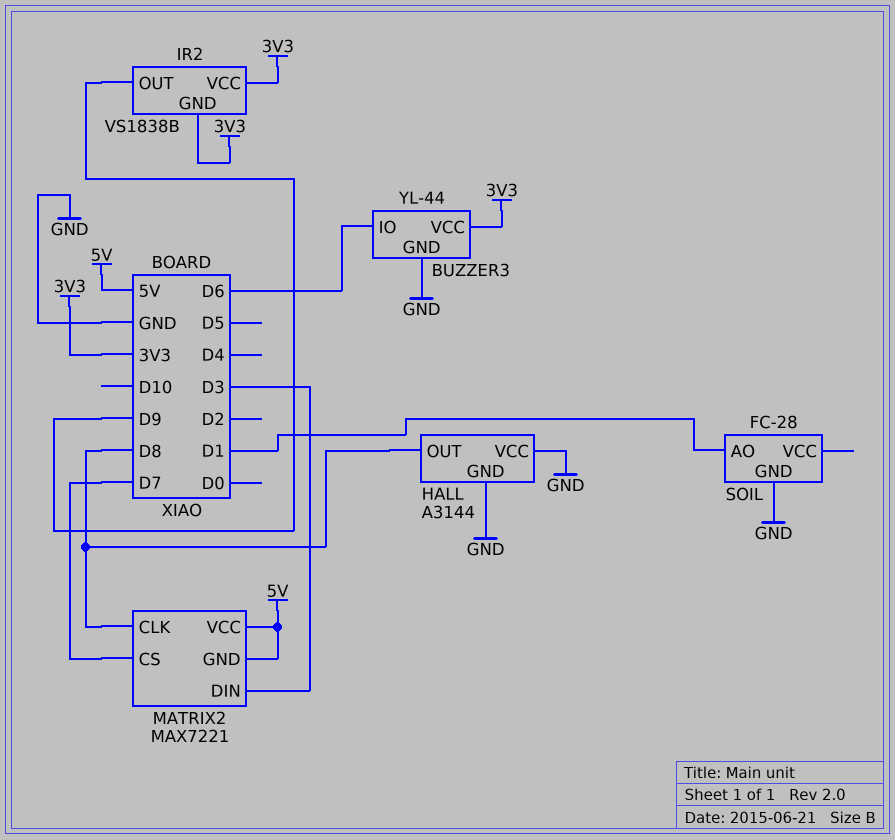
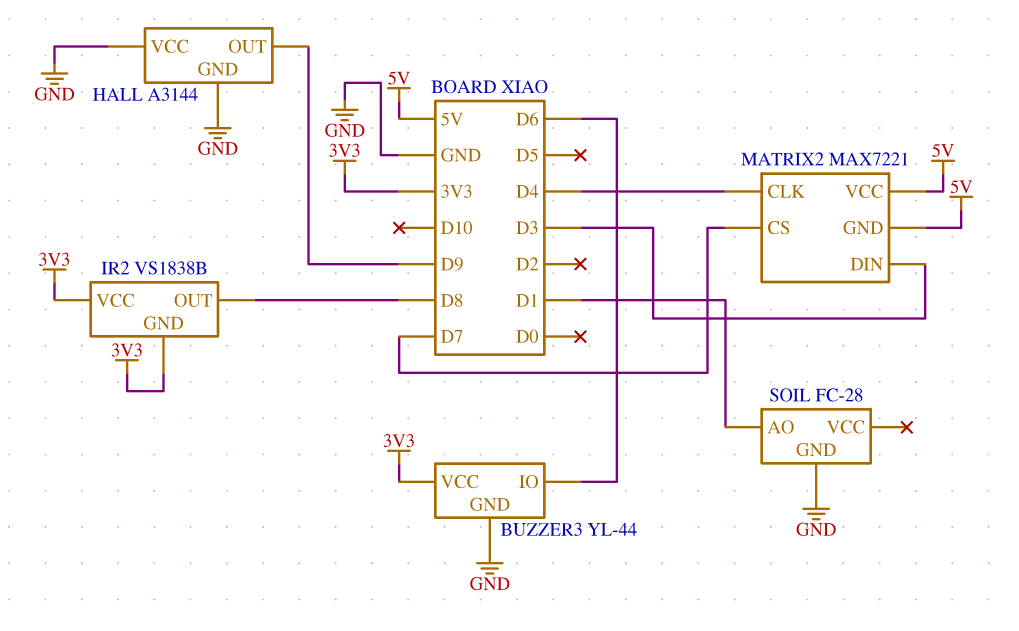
HALL pin OUT: D8 -> D9
IR2 pin OUT: D9 -> D8
MATRIX2 pin CLK: D8 -> D4

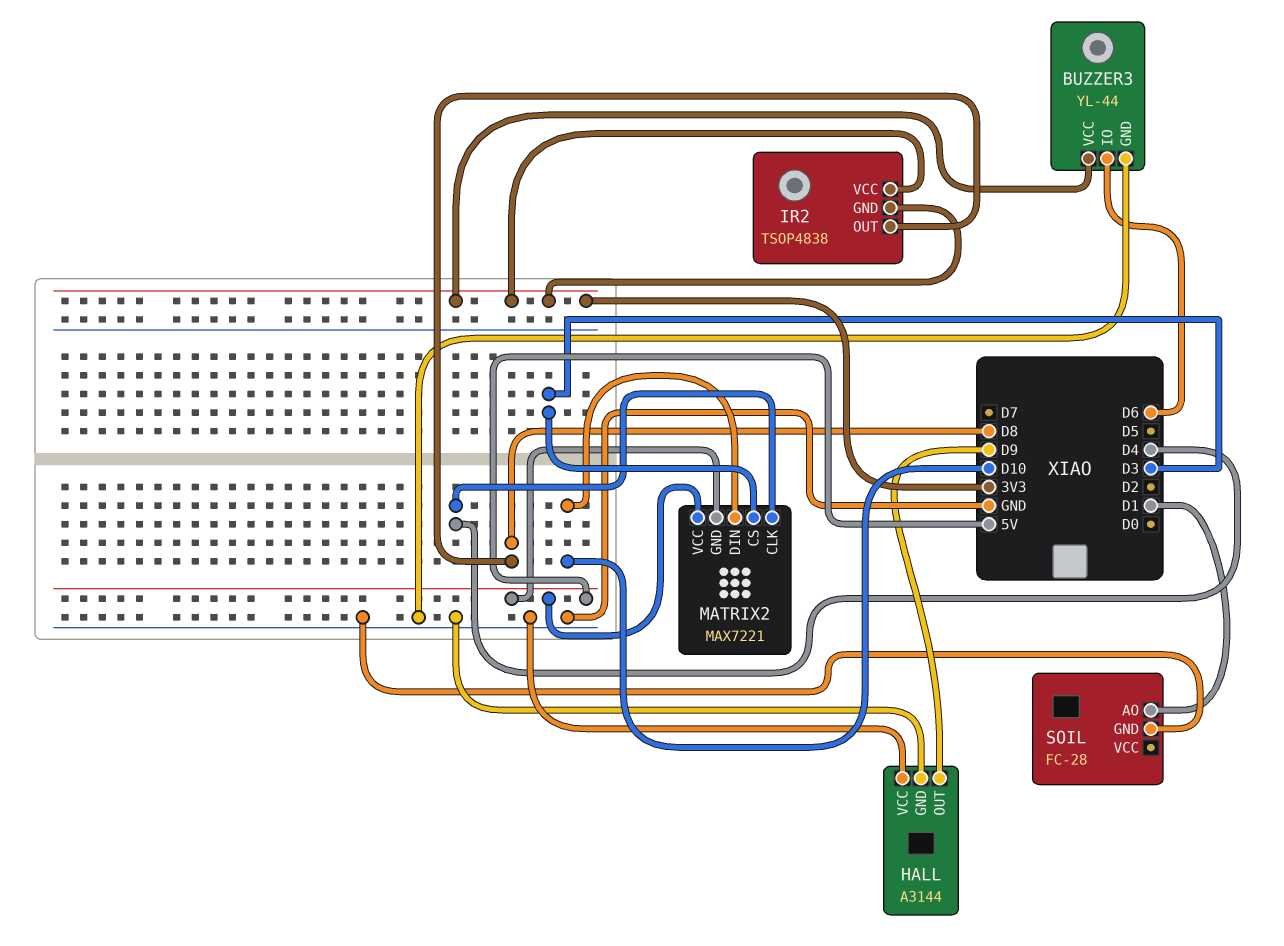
IR2: VS1838B -> TSOP4838
MATRIX2 pin CS: D7 -> D3
MATRIX2 pin DIN: D3 -> D10

